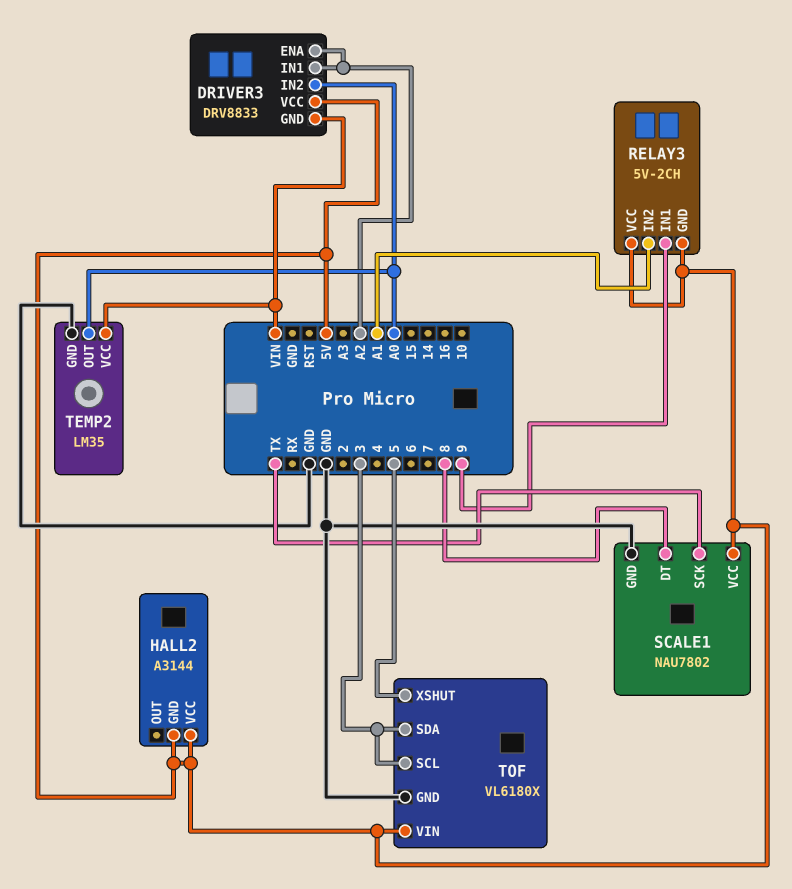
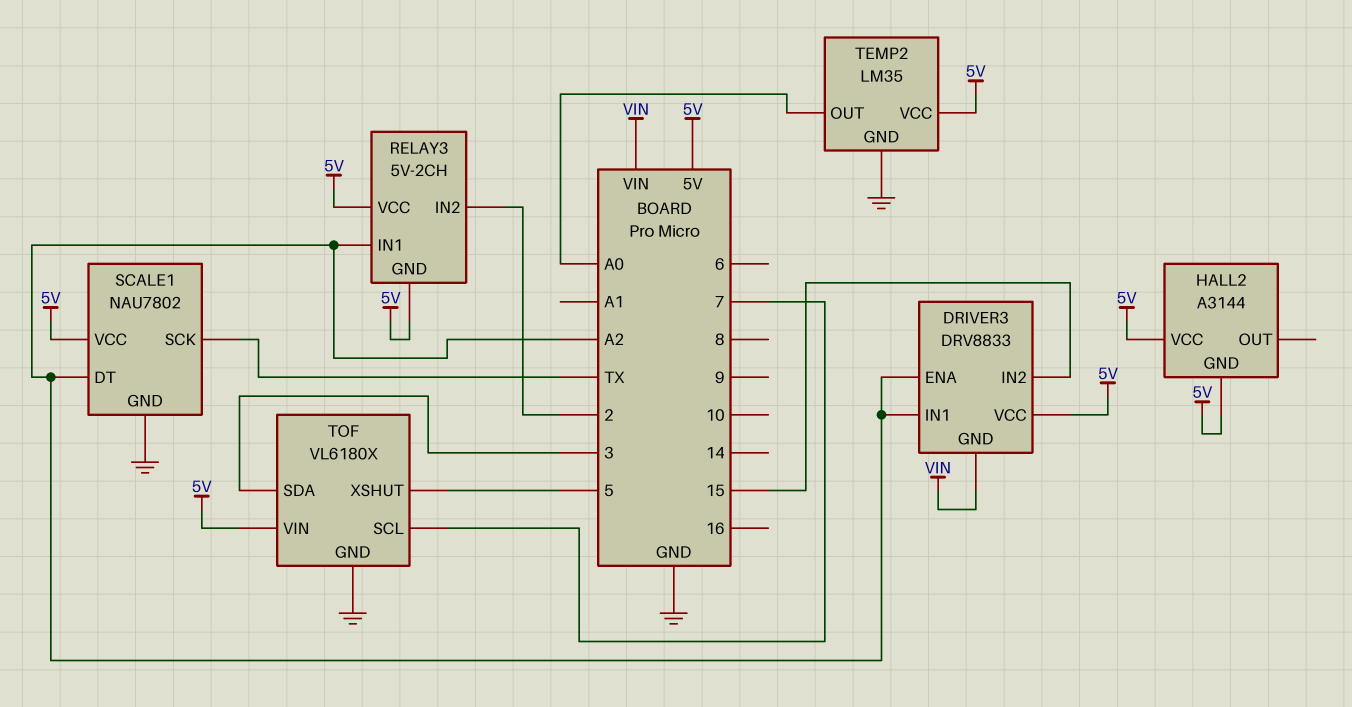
DRIVER3 pin IN2: A0 -> 15
RELAY3 pin IN1: 9 -> A2
RELAY3 pin IN2: A1 -> 2
SCALE1 pin DT: 8 -> A2
TEMP2 pin VCC: VIN -> 5V
TOF pin SCL: 3 -> 7

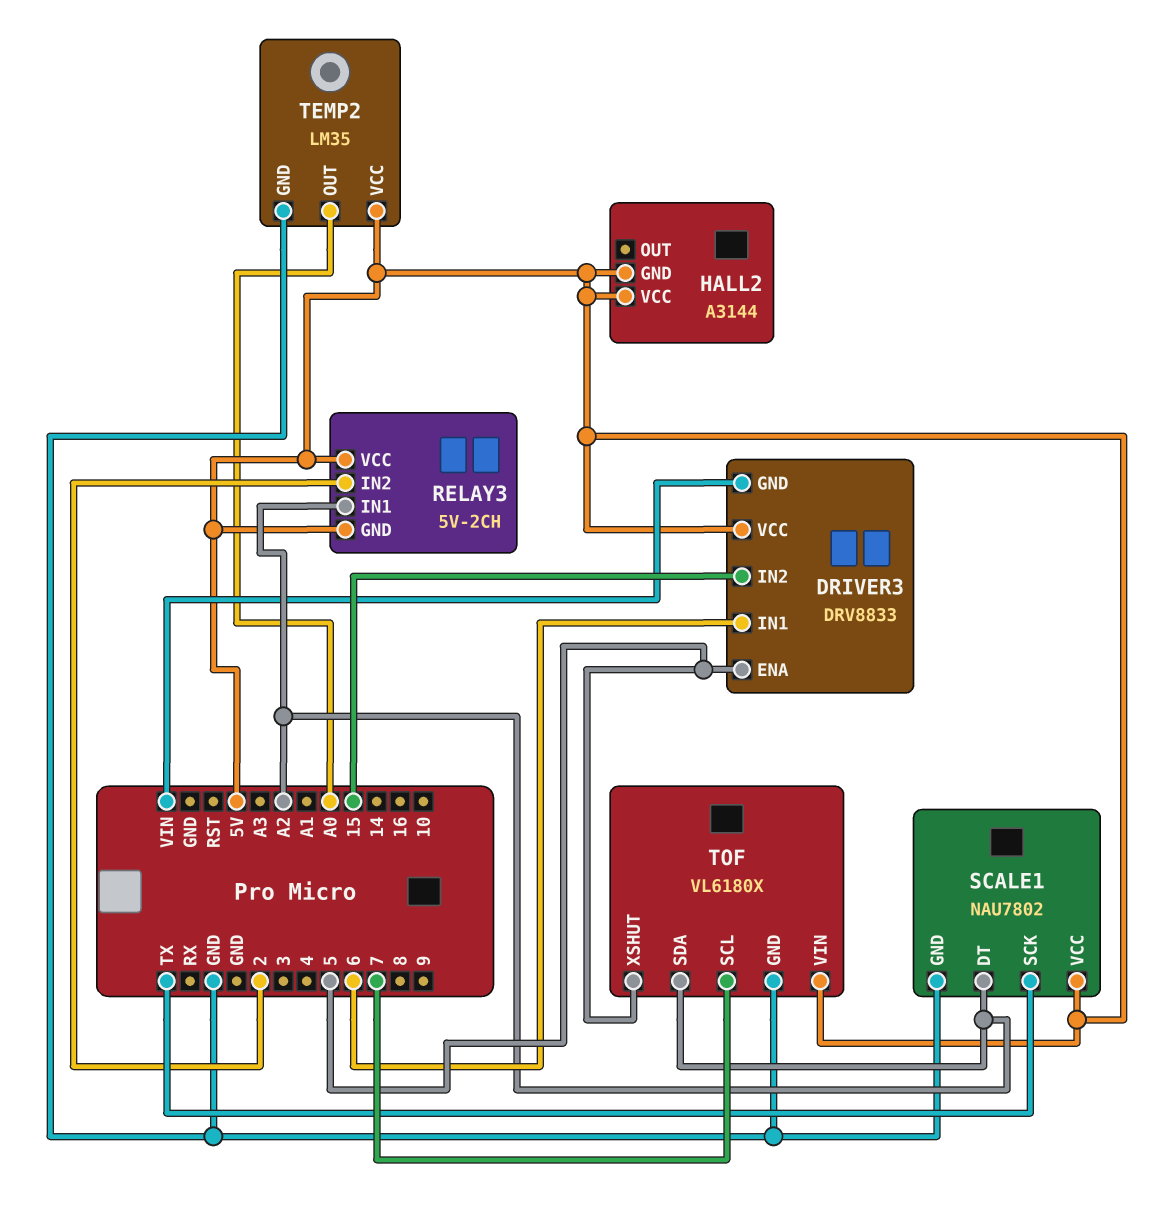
DRIVER3 pin ENA: A2 -> 5
DRIVER3 pin IN1: A2 -> 6
TOF pin SDA: 3 -> A2

